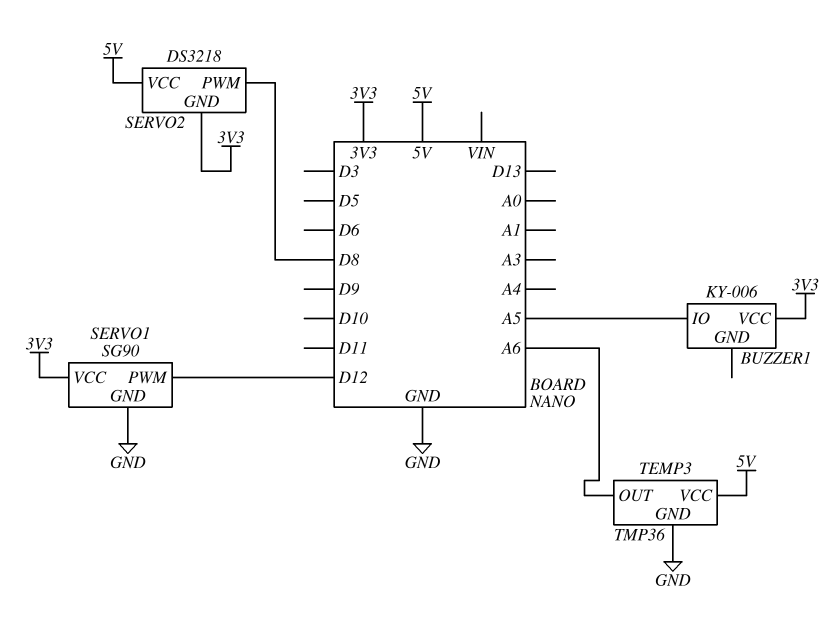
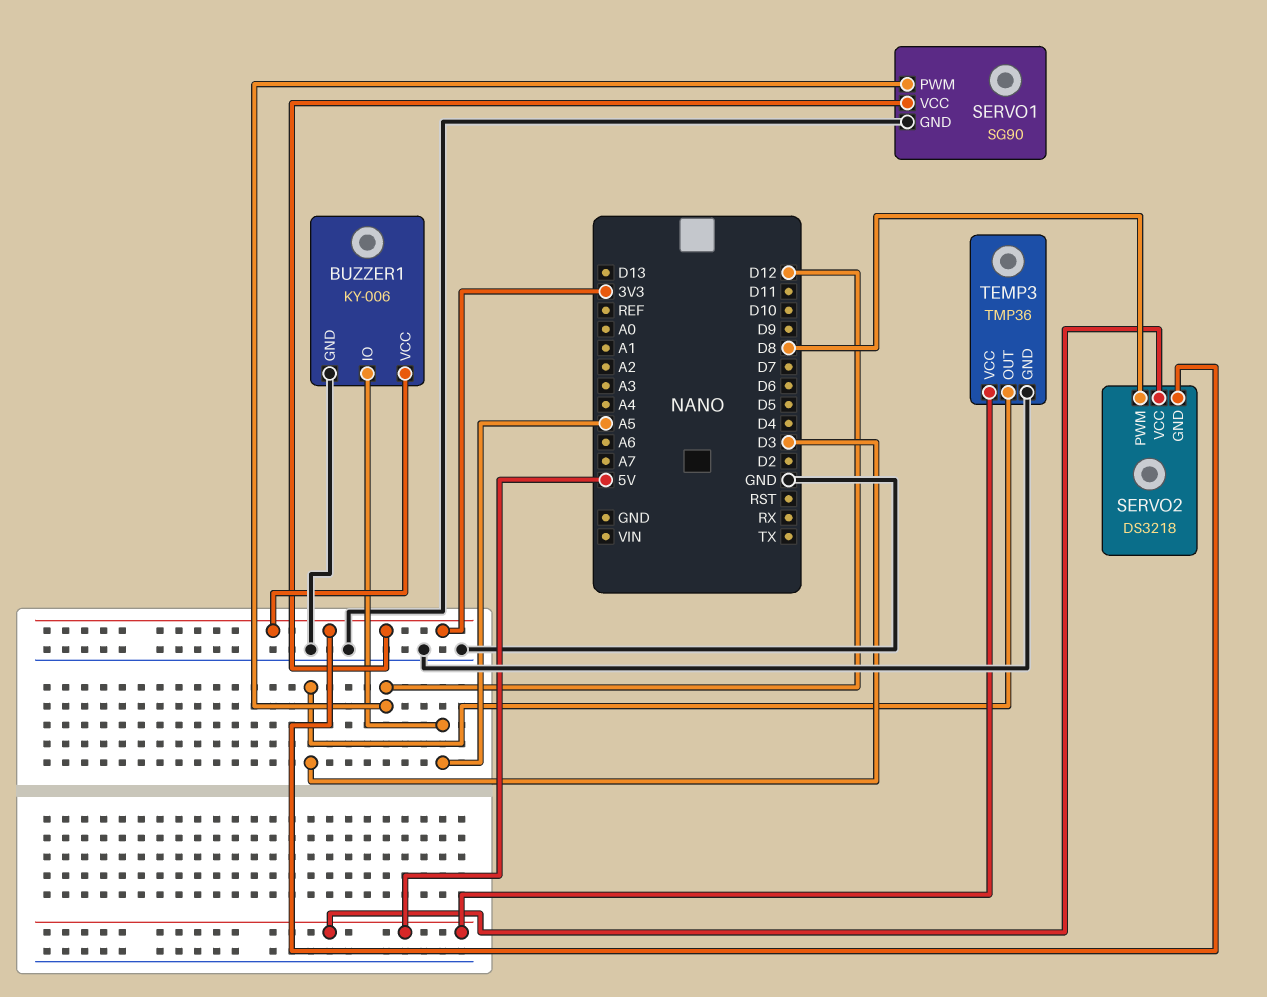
BUZZER1 pin GND: none -> GND
TEMP3 pin OUT: A6 -> D3

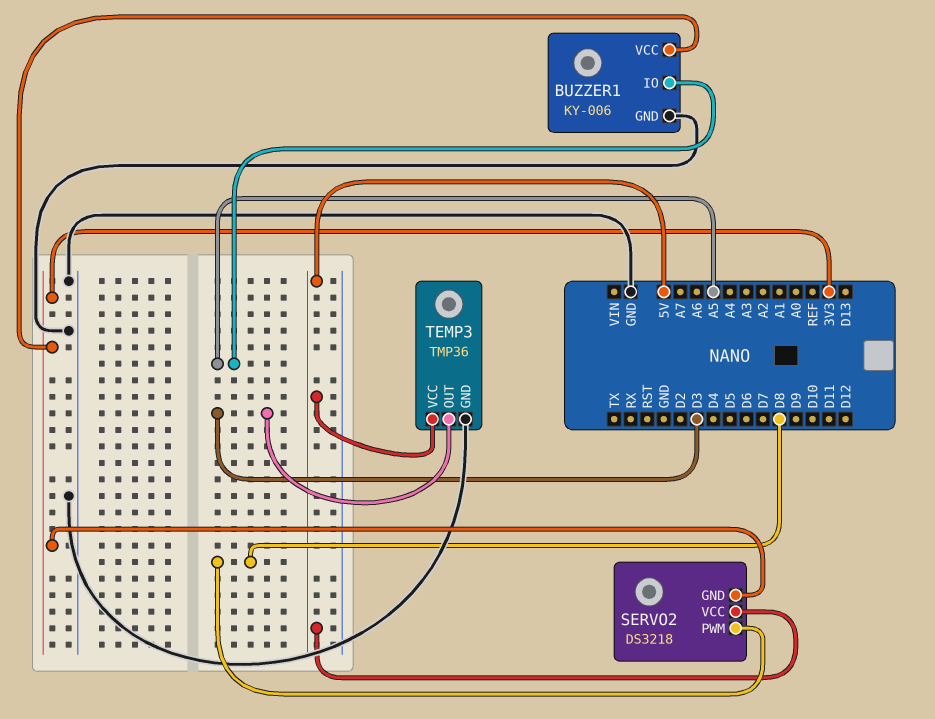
SERVO1: SG90 -> none
SERVO1 pin GND: GND -> none
SERVO1 pin PWM: D12 -> none
SERVO1 pin VCC: 3V3 -> none

